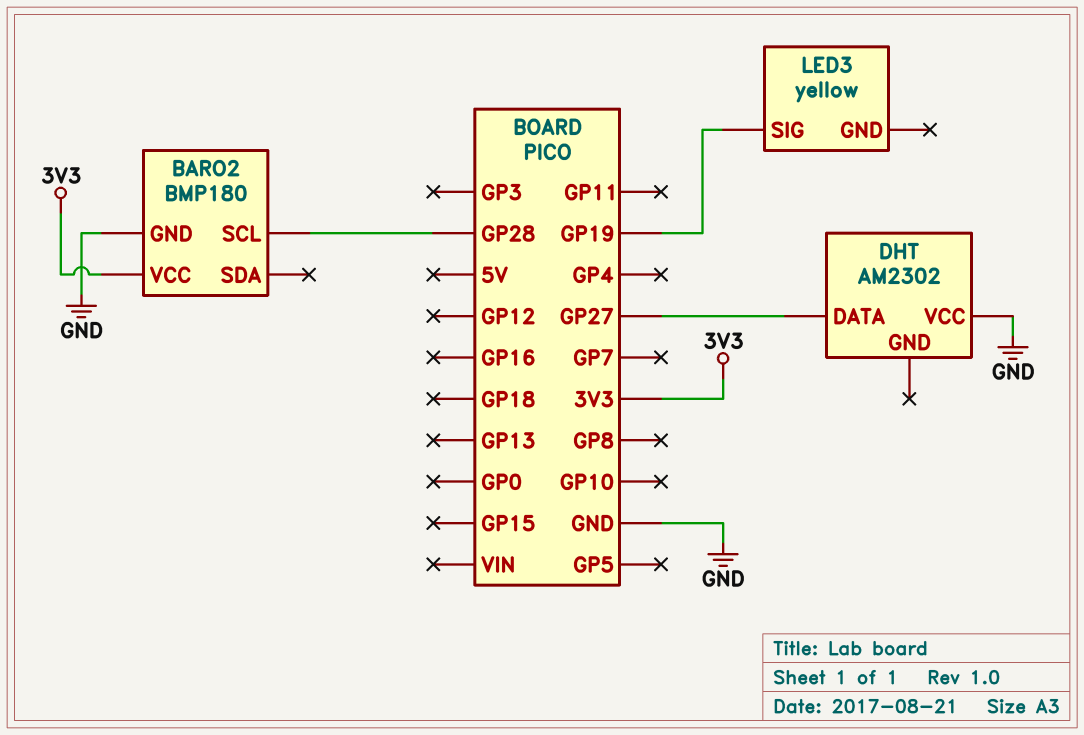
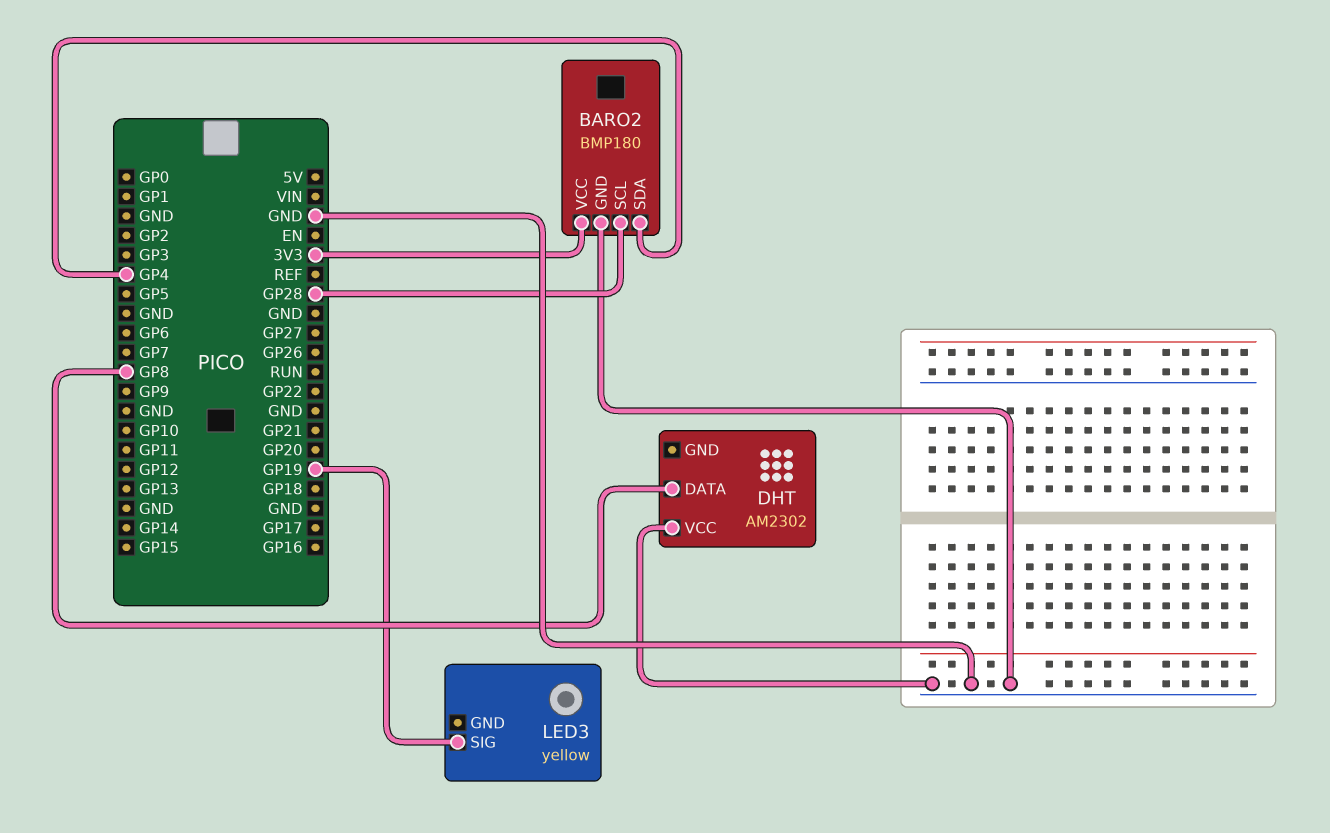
BARO2 pin SDA: none -> GP4
DHT pin DATA: GP27 -> GP8

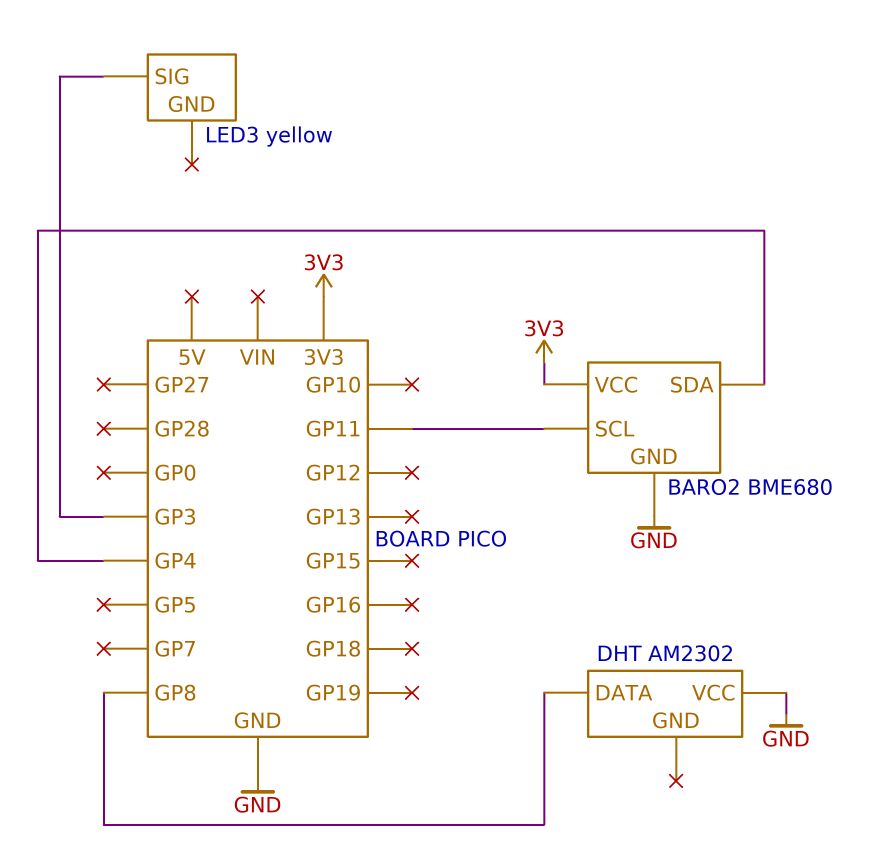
BARO2: BMP180 -> BME680
BARO2 pin SCL: GP28 -> GP11
LED3 pin SIG: GP19 -> GP3

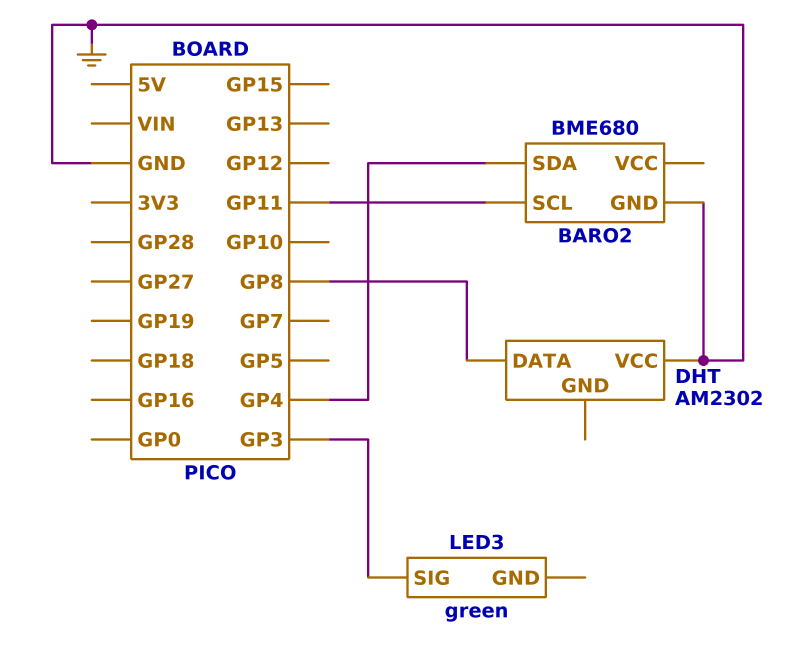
BARO2 pin VCC: 3V3 -> none
LED3: yellow -> green

